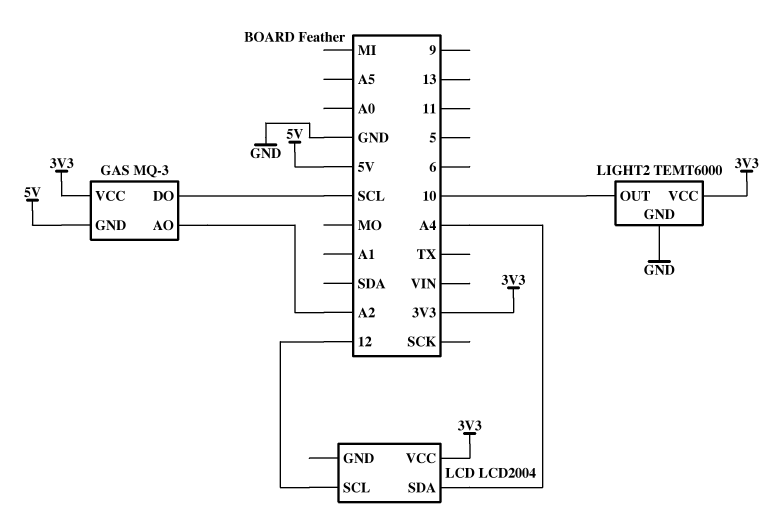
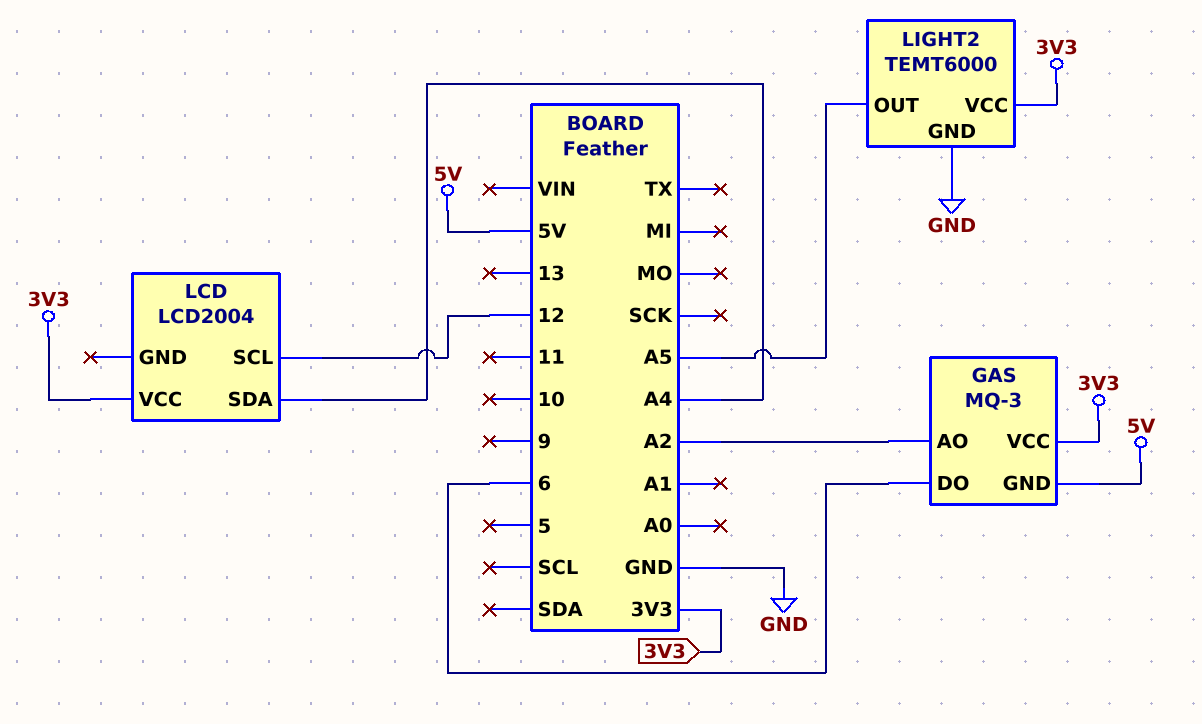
GAS pin DO: SCL -> 6
LIGHT2 pin OUT: 10 -> A5

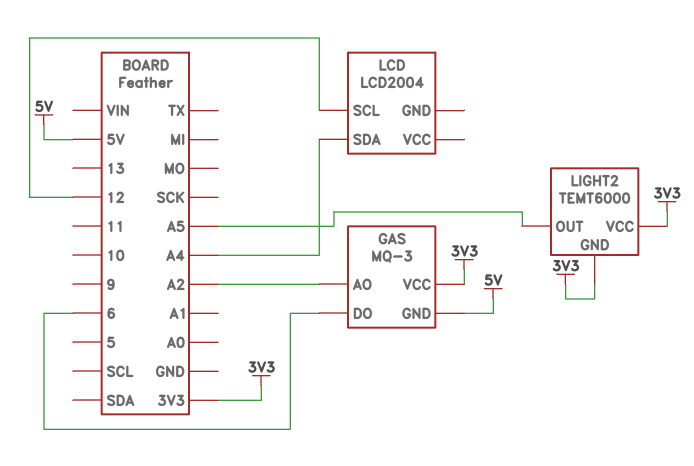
LCD pin VCC: 3V3 -> none
LIGHT2 pin GND: GND -> 3V3

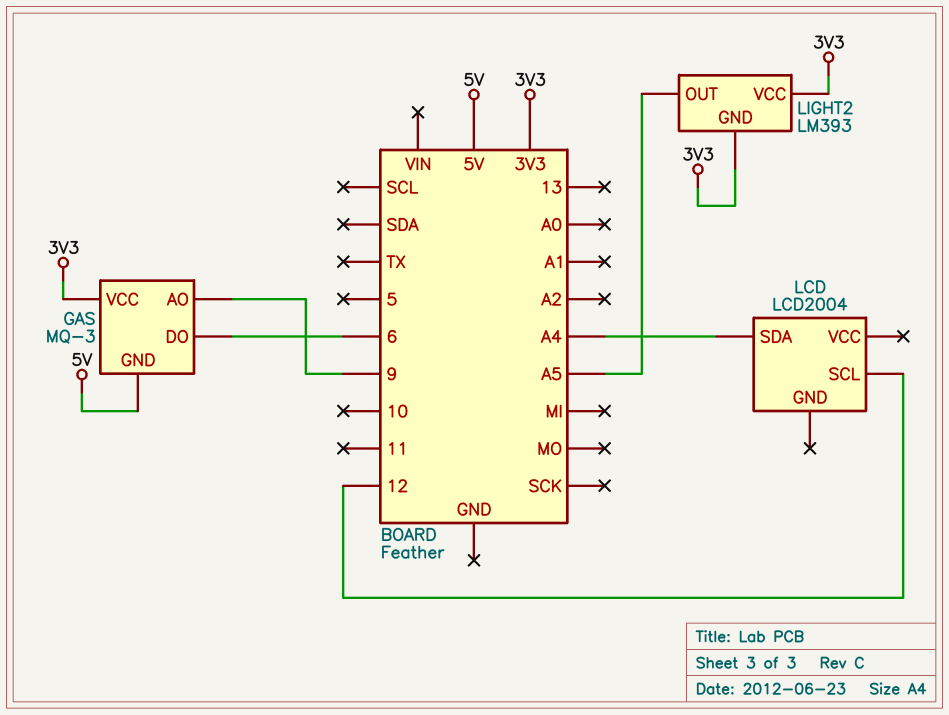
GAS pin AO: A2 -> 9
LIGHT2: TEMT6000 -> LM393

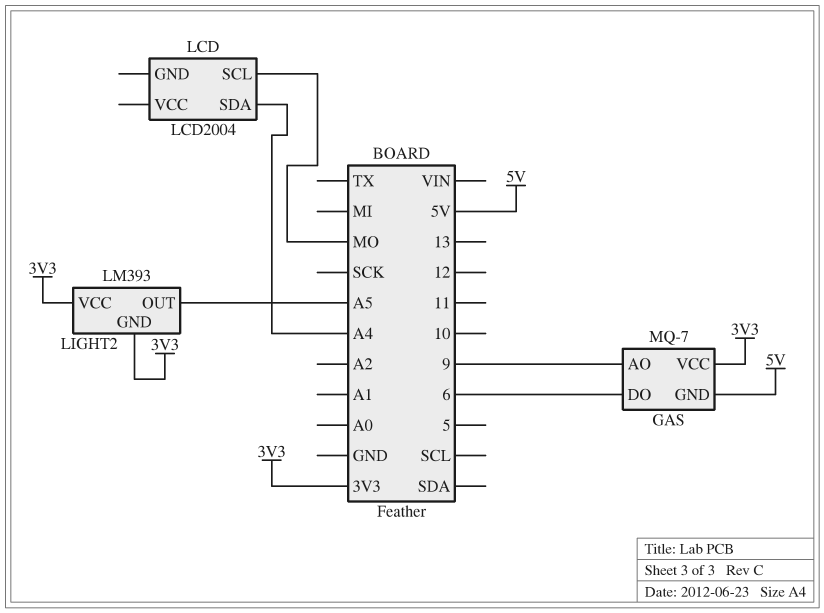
GAS: MQ-3 -> MQ-7
LCD pin SCL: 12 -> MO

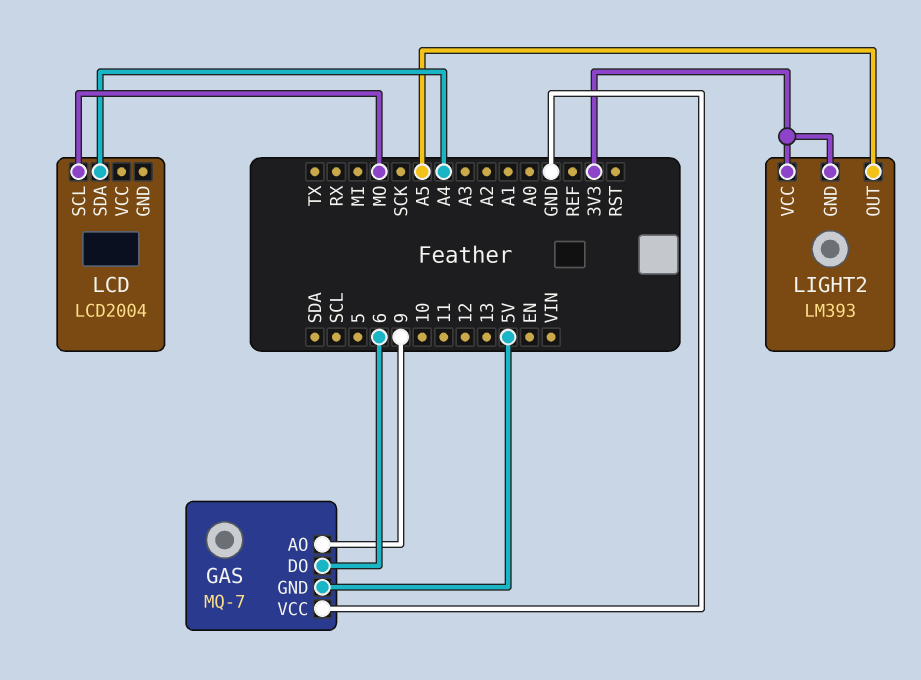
GAS pin VCC: 3V3 -> GND

